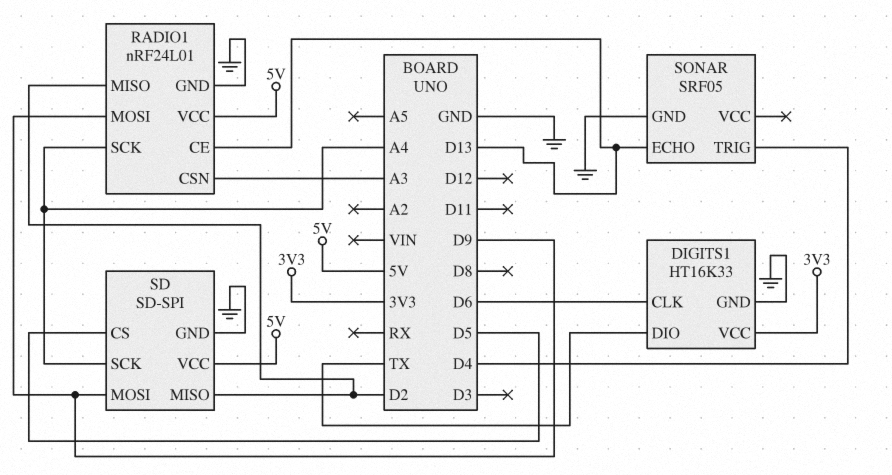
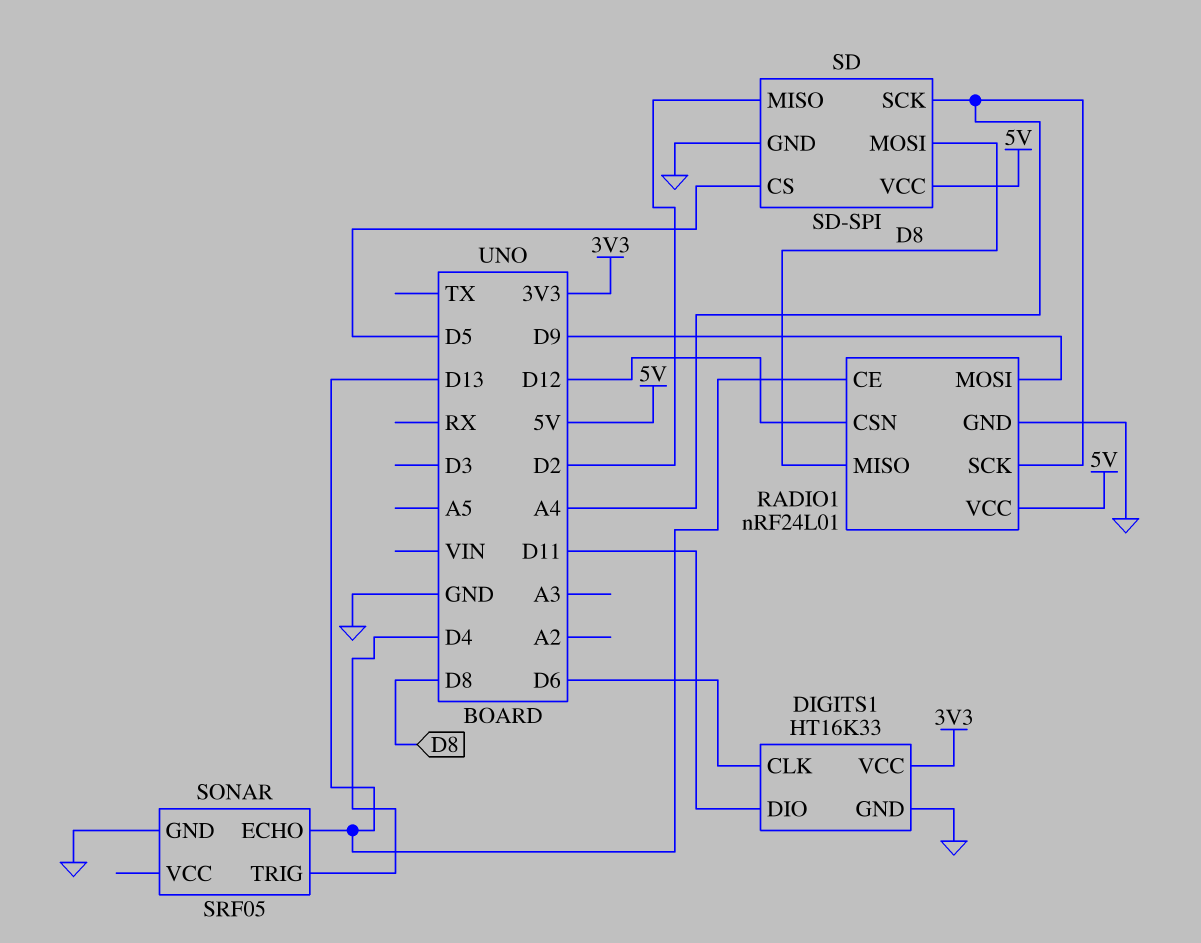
DIGITS1 pin DIO: TX -> D11
RADIO1 pin CSN: A3 -> D12
RADIO1 pin MISO: D2 -> D8
SD pin MOSI: D9 -> D8

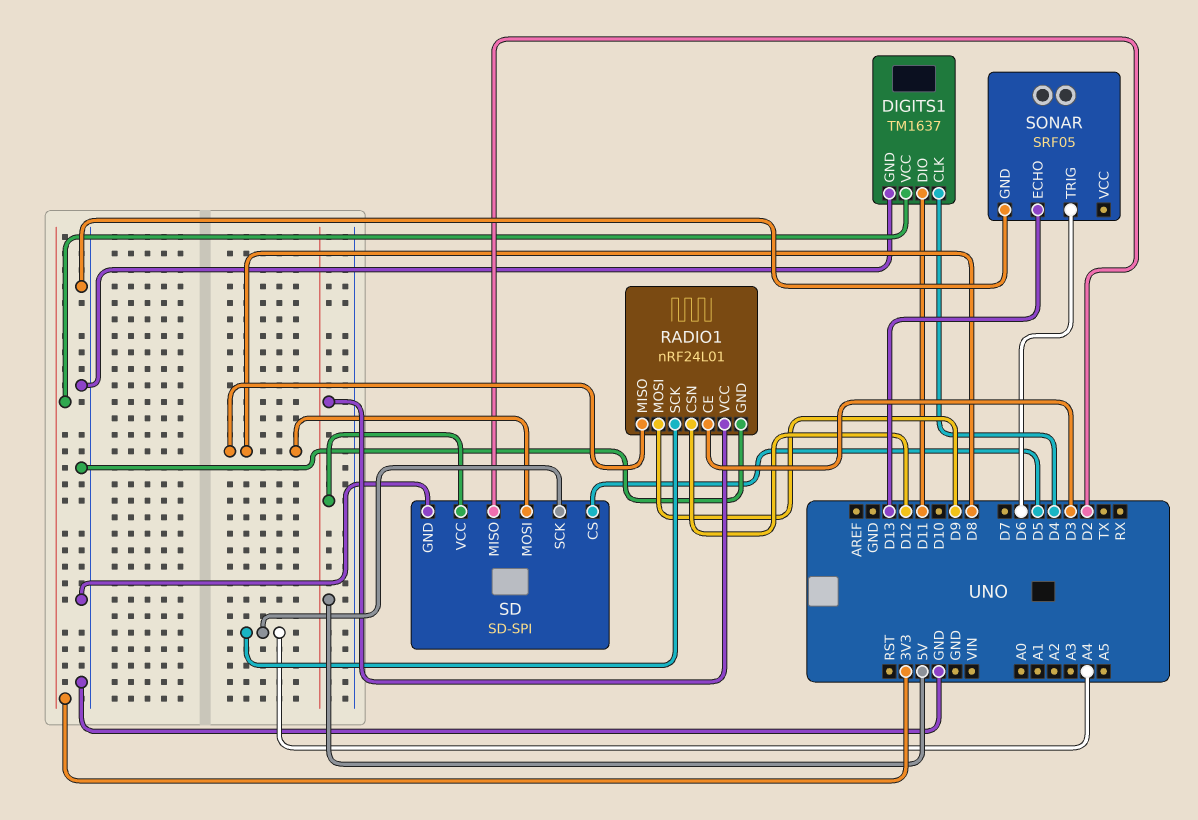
DIGITS1: HT16K33 -> TM1637
DIGITS1 pin CLK: D6 -> D4
RADIO1 pin CE: D13 -> D3
SONAR pin TRIG: D4 -> D6

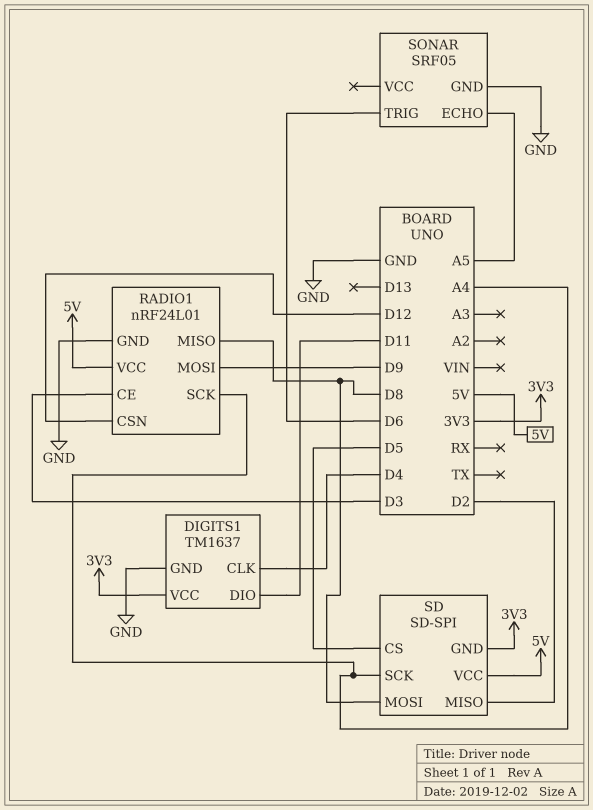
SD pin GND: GND -> 3V3
SONAR pin ECHO: D13 -> A5

